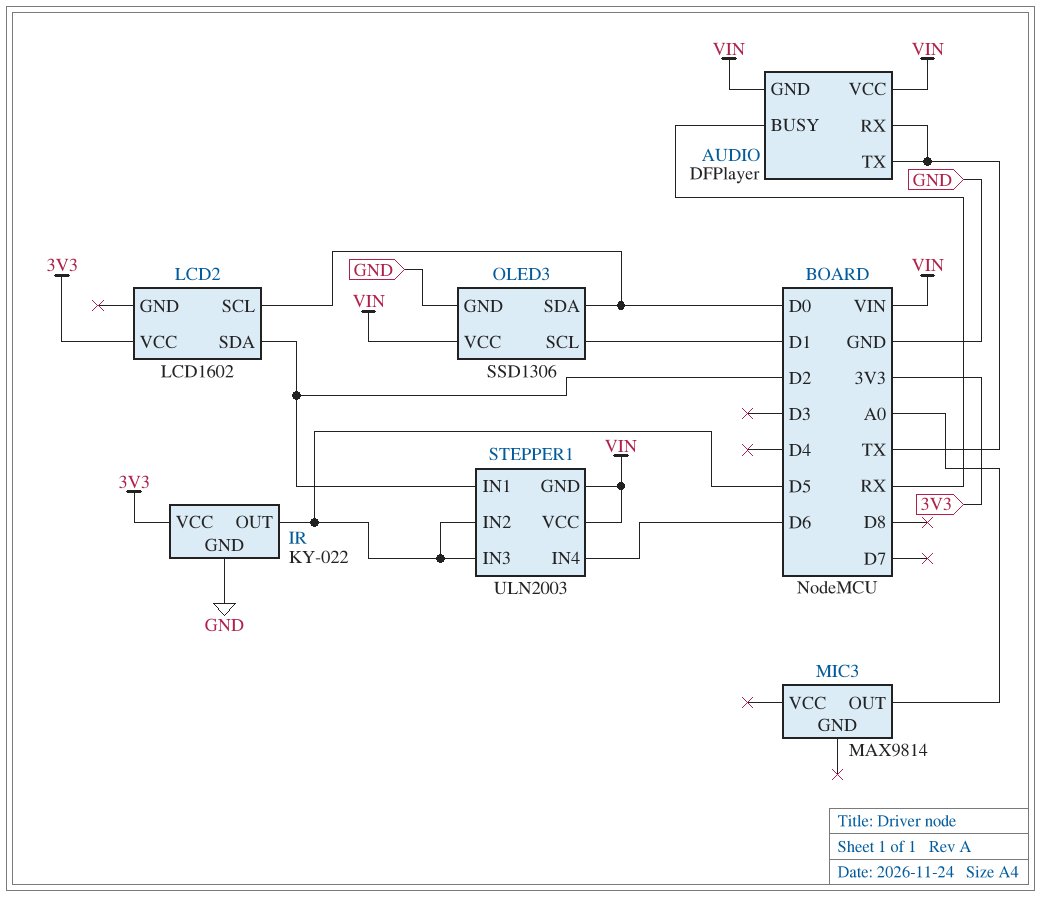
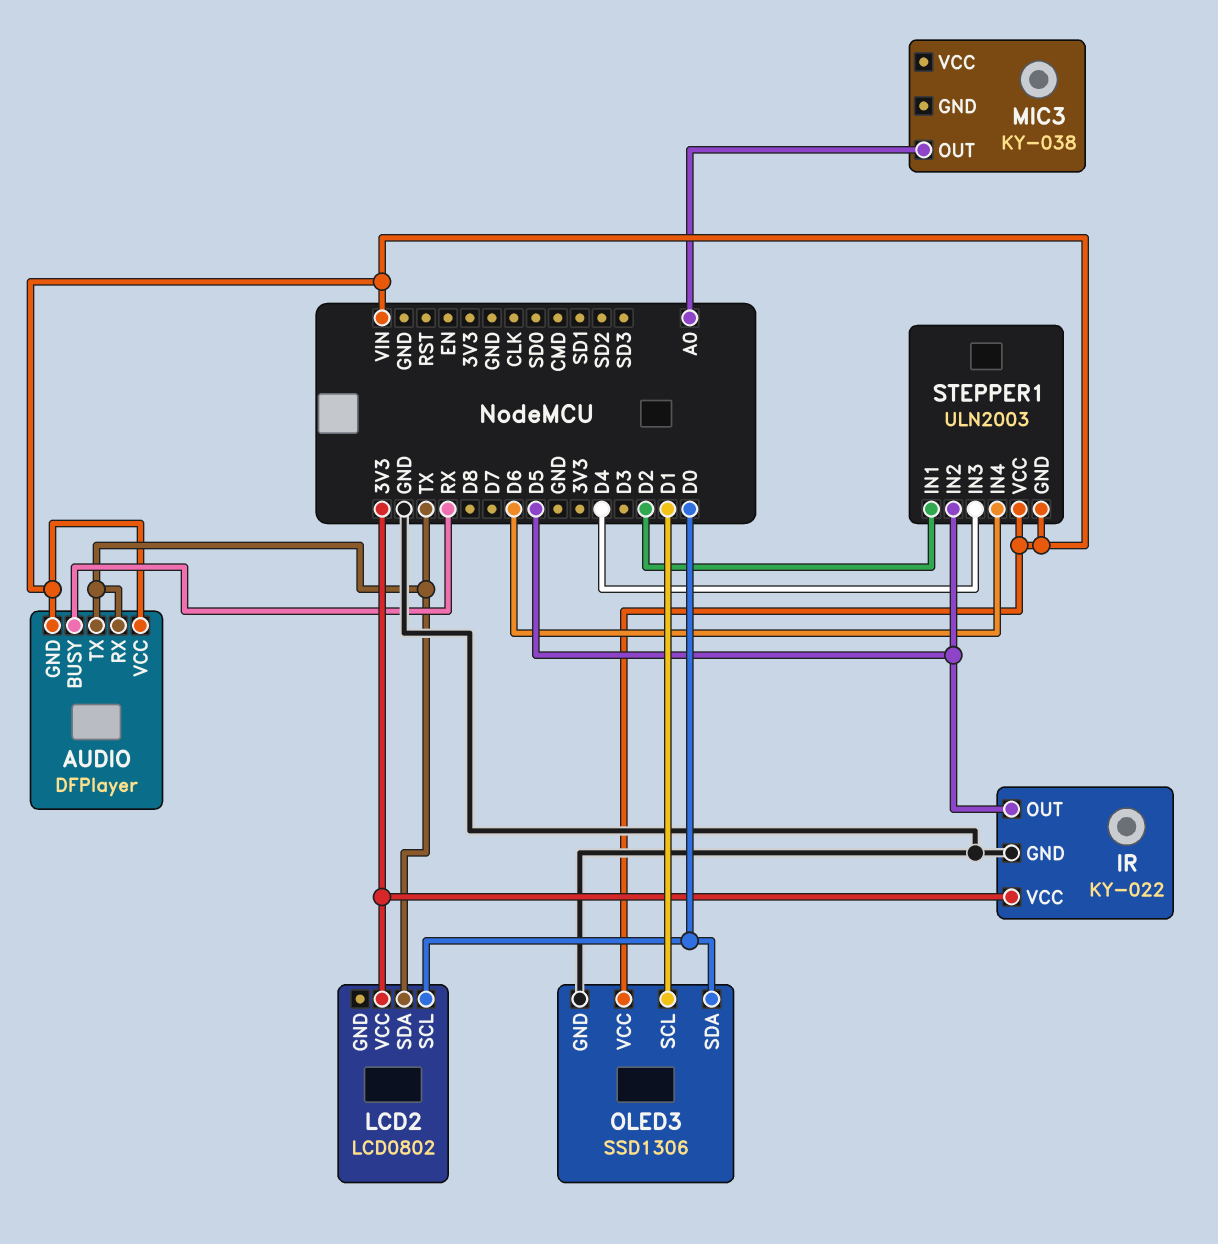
LCD2: LCD1602 -> LCD0802
LCD2 pin SDA: D2 -> TX
MIC3: MAX9814 -> KY-038
STEPPER1 pin IN3: D5 -> D4

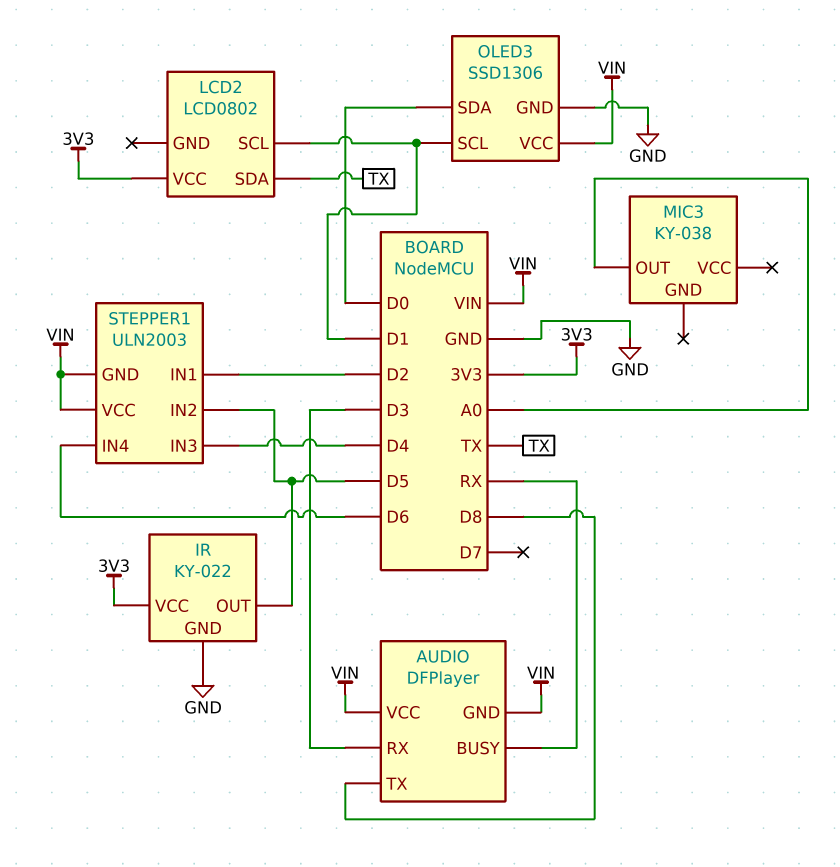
AUDIO pin RX: TX -> D3
AUDIO pin TX: TX -> D8
LCD2 pin SCL: D0 -> D1

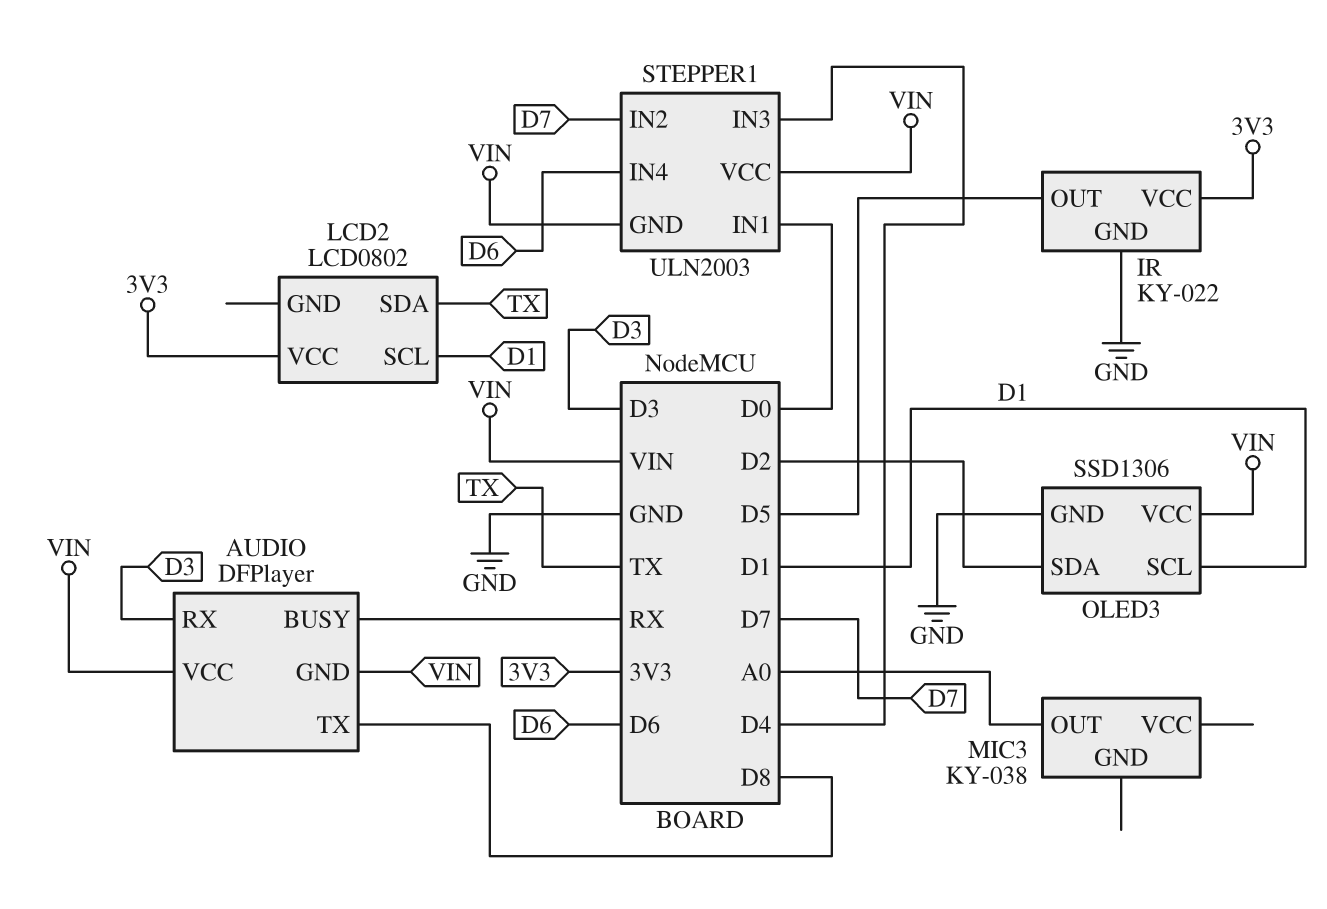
OLED3 pin SDA: D0 -> D2
STEPPER1 pin IN1: D2 -> D0
STEPPER1 pin IN2: D5 -> D7

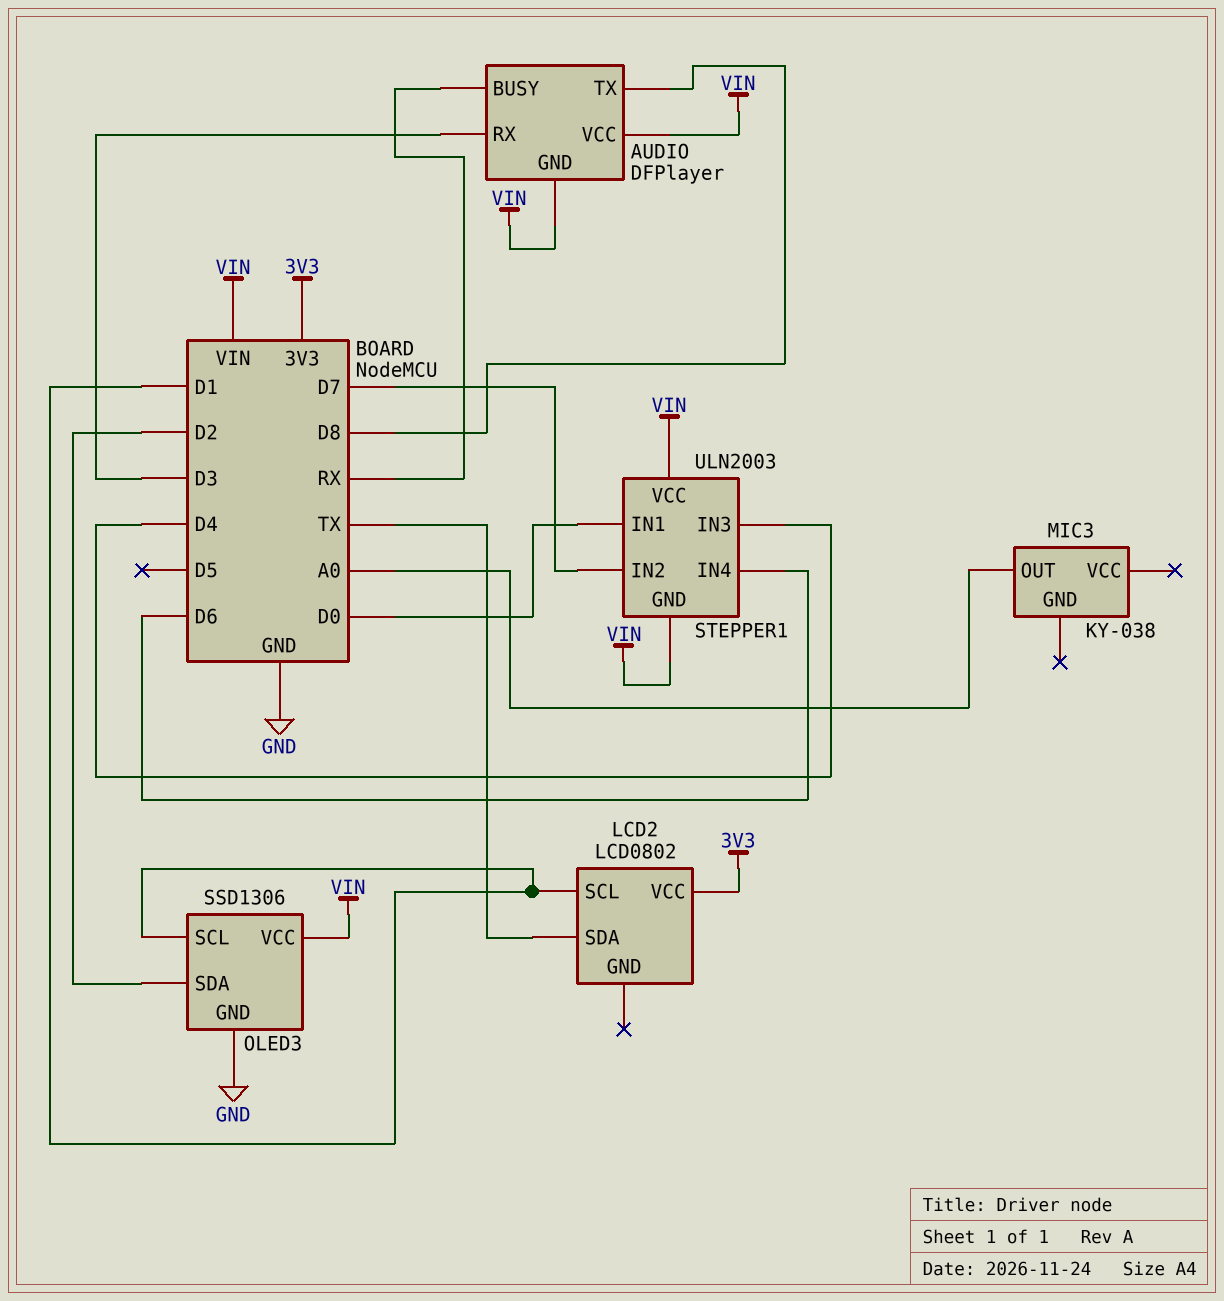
IR: KY-022 -> none
IR pin GND: GND -> none
IR pin OUT: D5 -> none
IR pin VCC: 3V3 -> none

